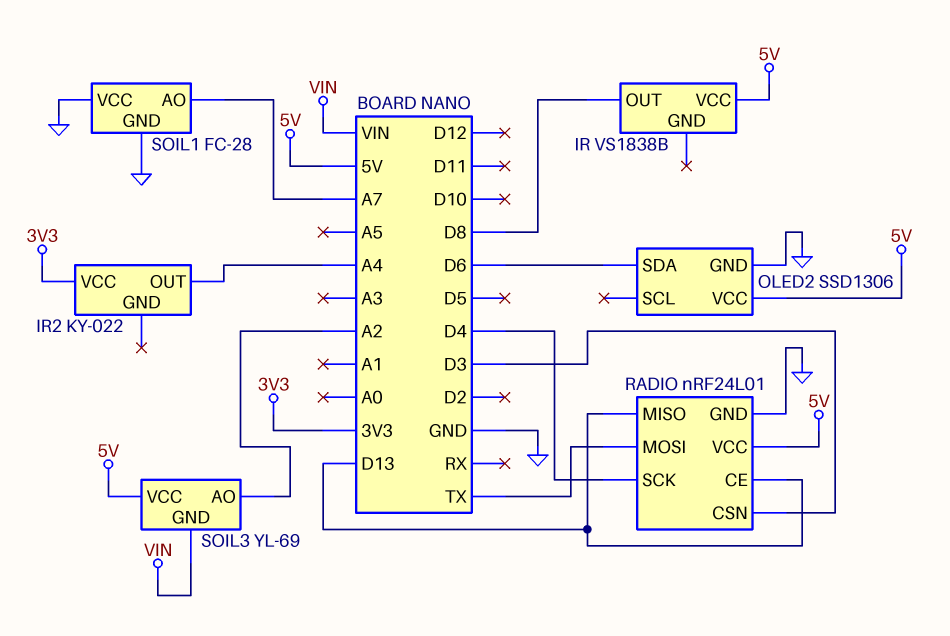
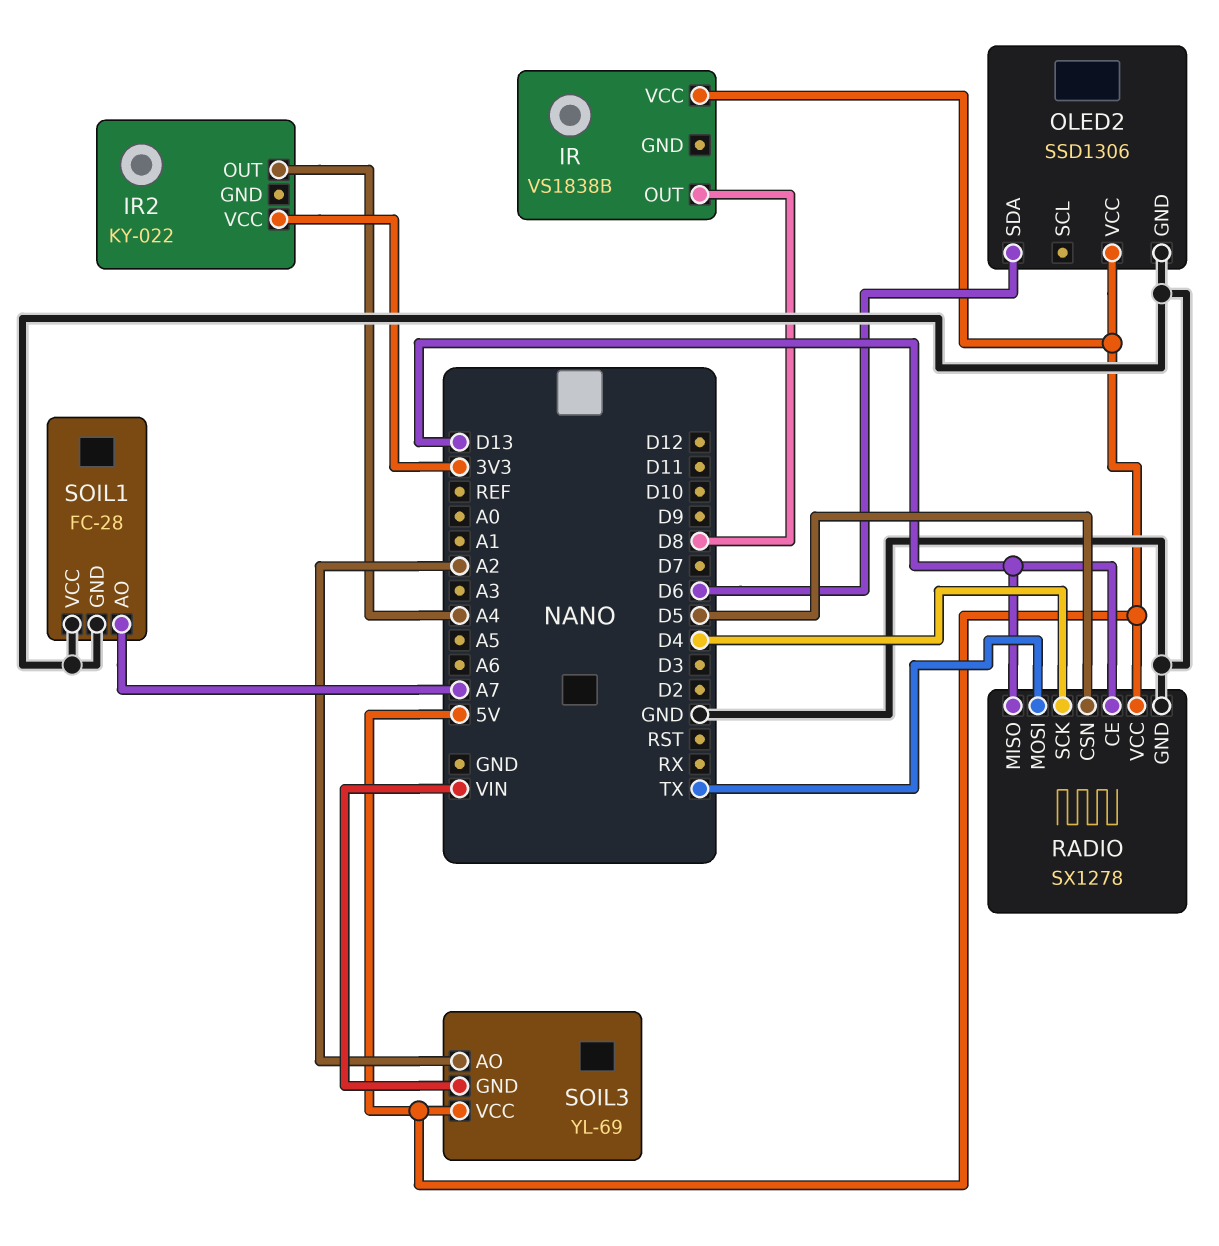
RADIO: nRF24L01 -> SX1278
RADIO pin CSN: D3 -> D5

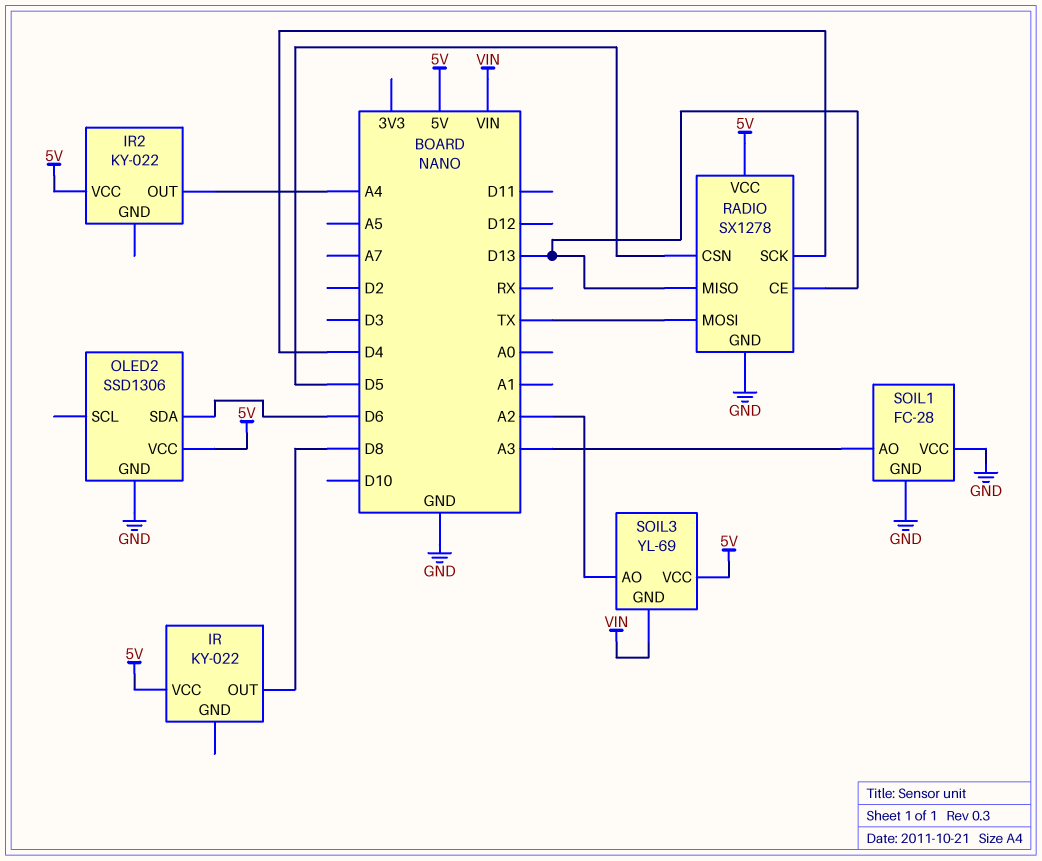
IR: VS1838B -> KY-022
IR2 pin VCC: 3V3 -> 5V
SOIL1 pin AO: A7 -> A3

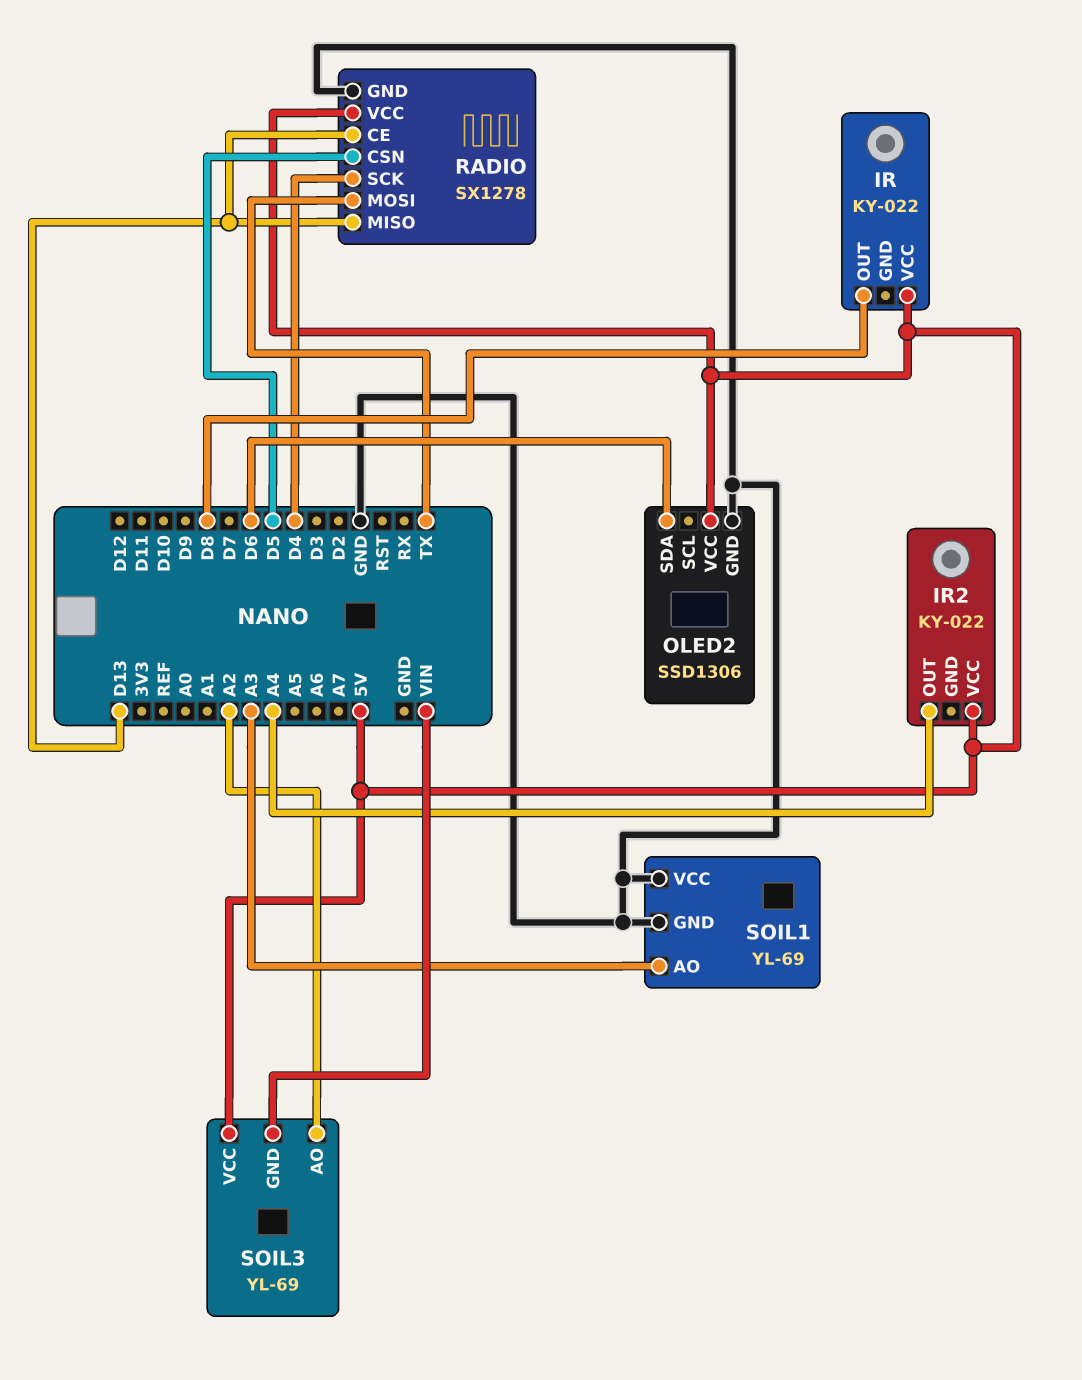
SOIL1: FC-28 -> YL-69

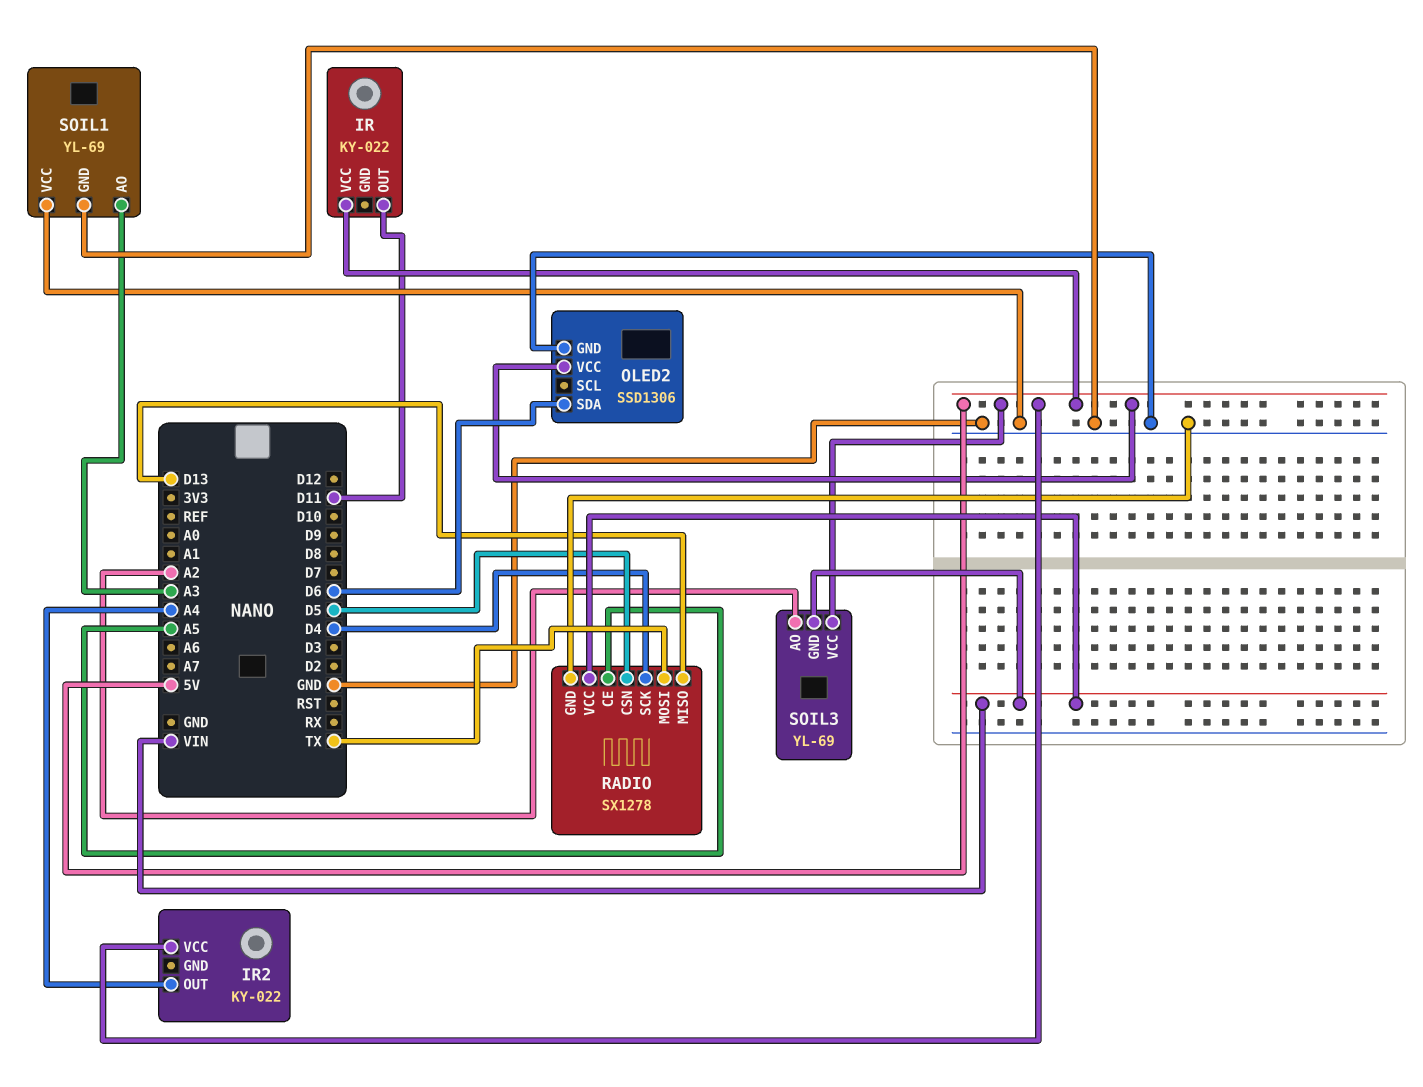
IR pin OUT: D8 -> D11
RADIO pin CE: D13 -> A5
RADIO pin VCC: 5V -> VIN

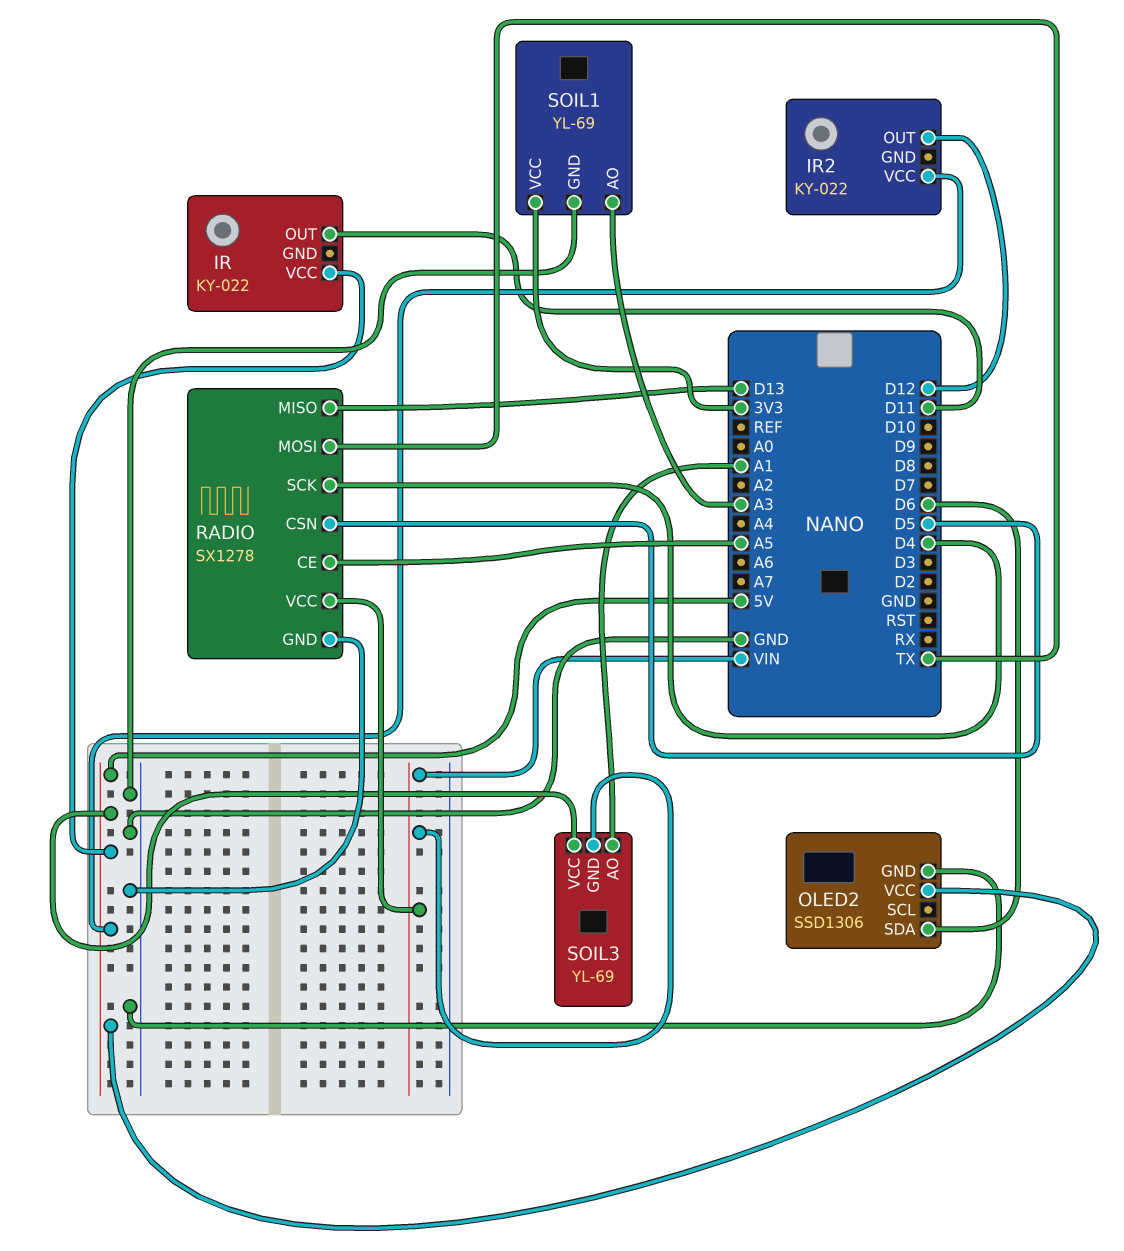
IR2 pin OUT: A4 -> D12
SOIL1 pin VCC: GND -> 3V3
SOIL3 pin AO: A2 -> A1

